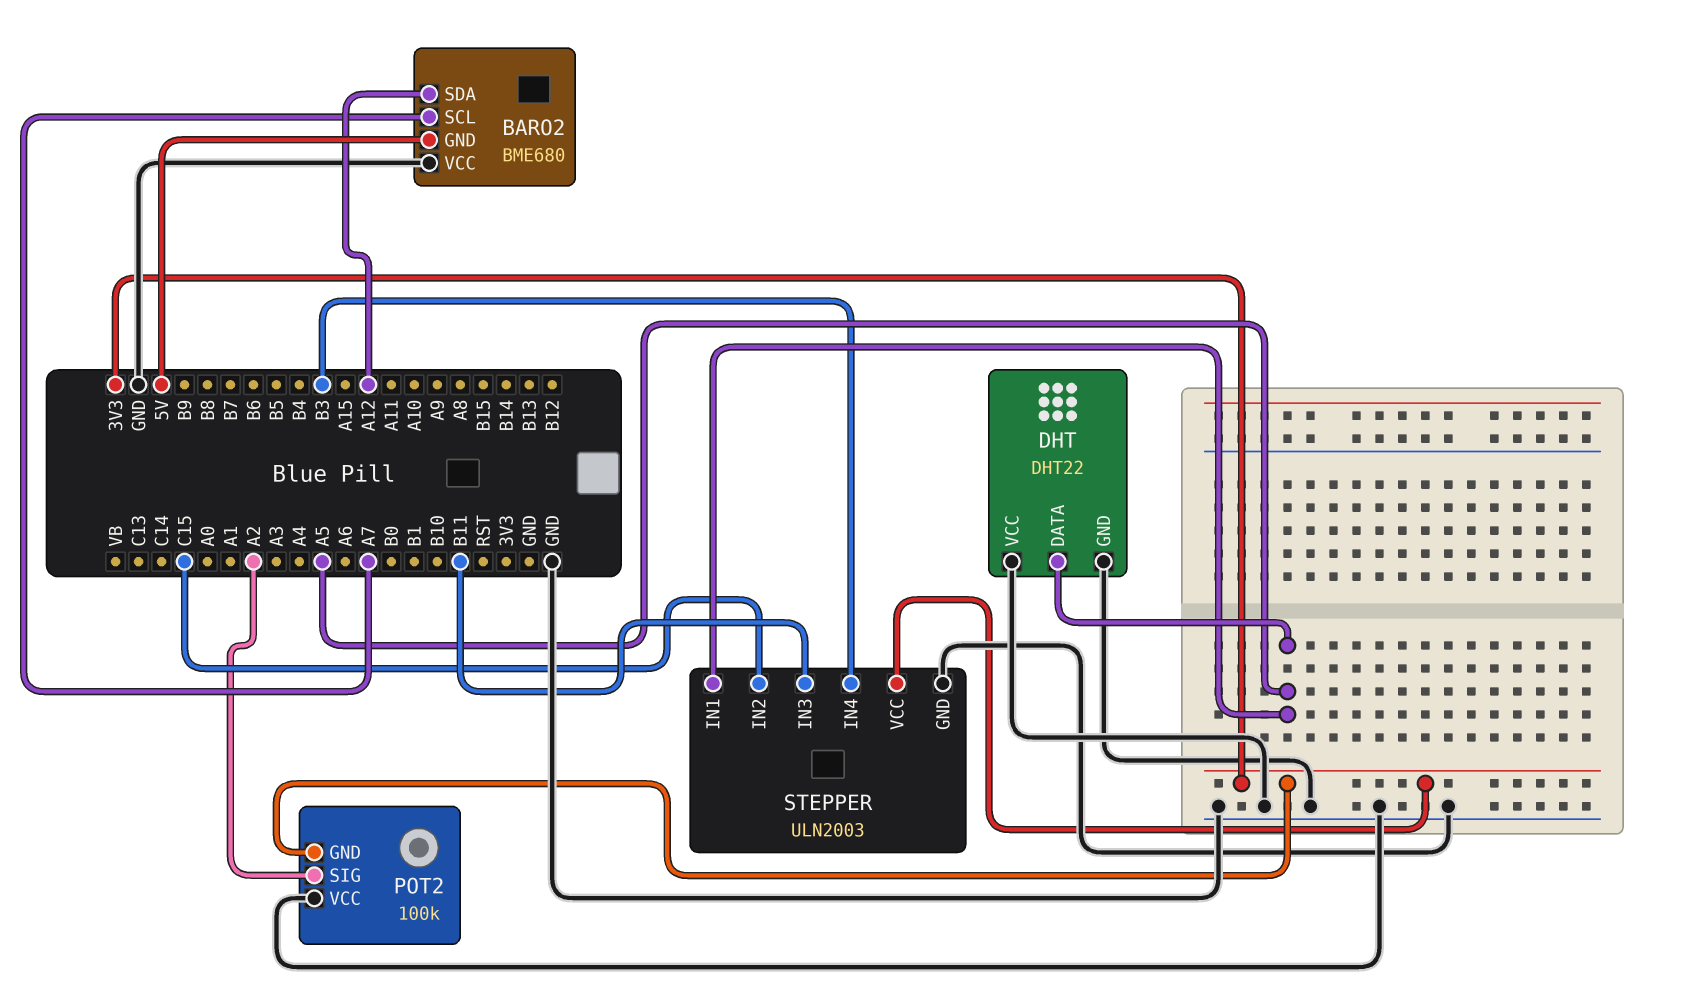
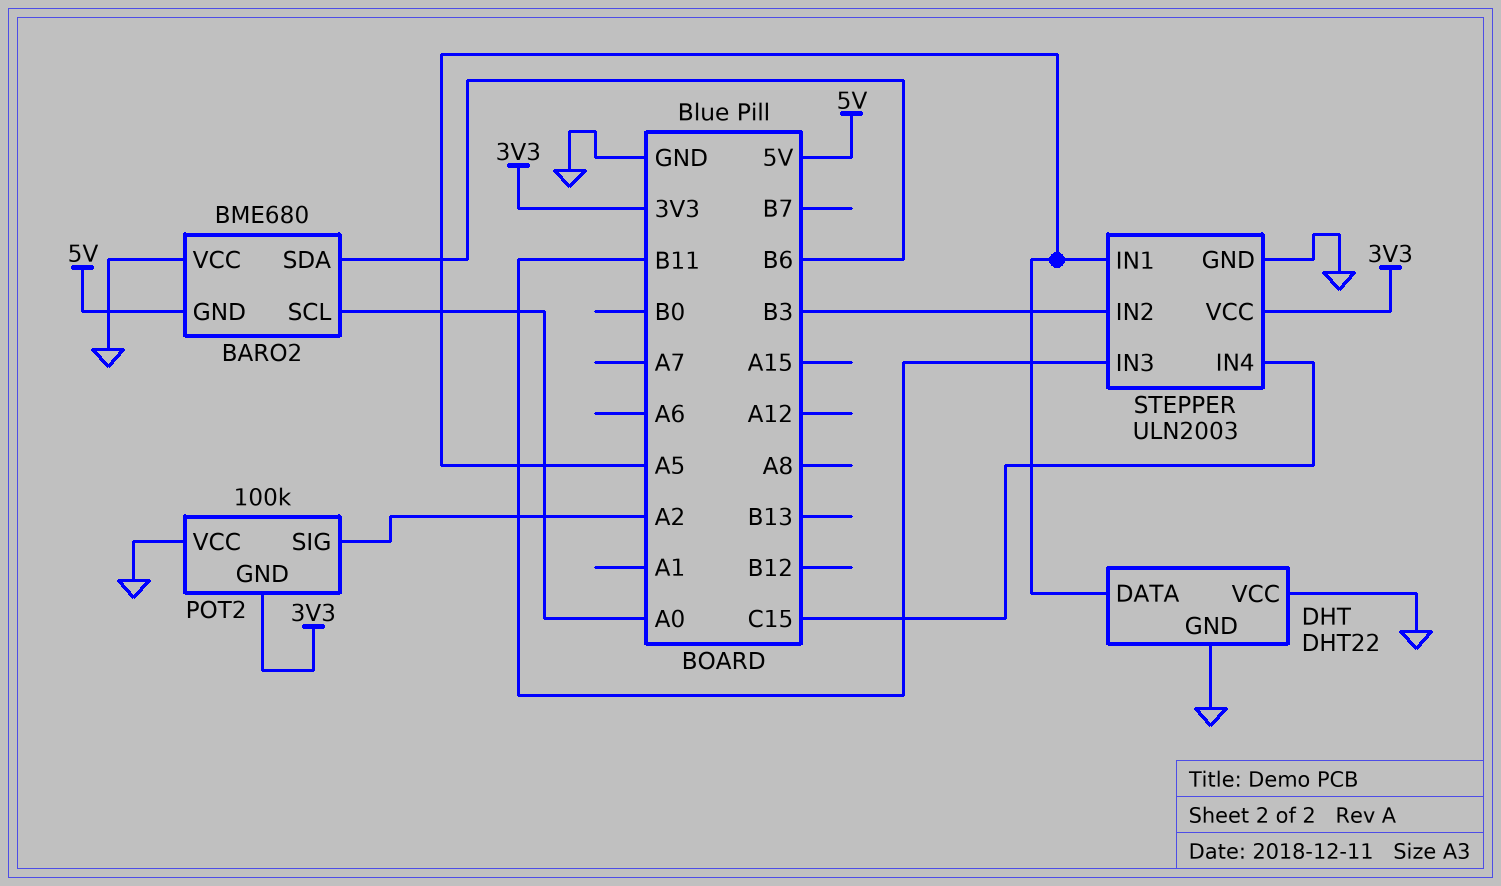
BARO2 pin SCL: A7 -> A0
BARO2 pin SDA: A12 -> B6
STEPPER pin IN2: C15 -> B3
STEPPER pin IN4: B3 -> C15

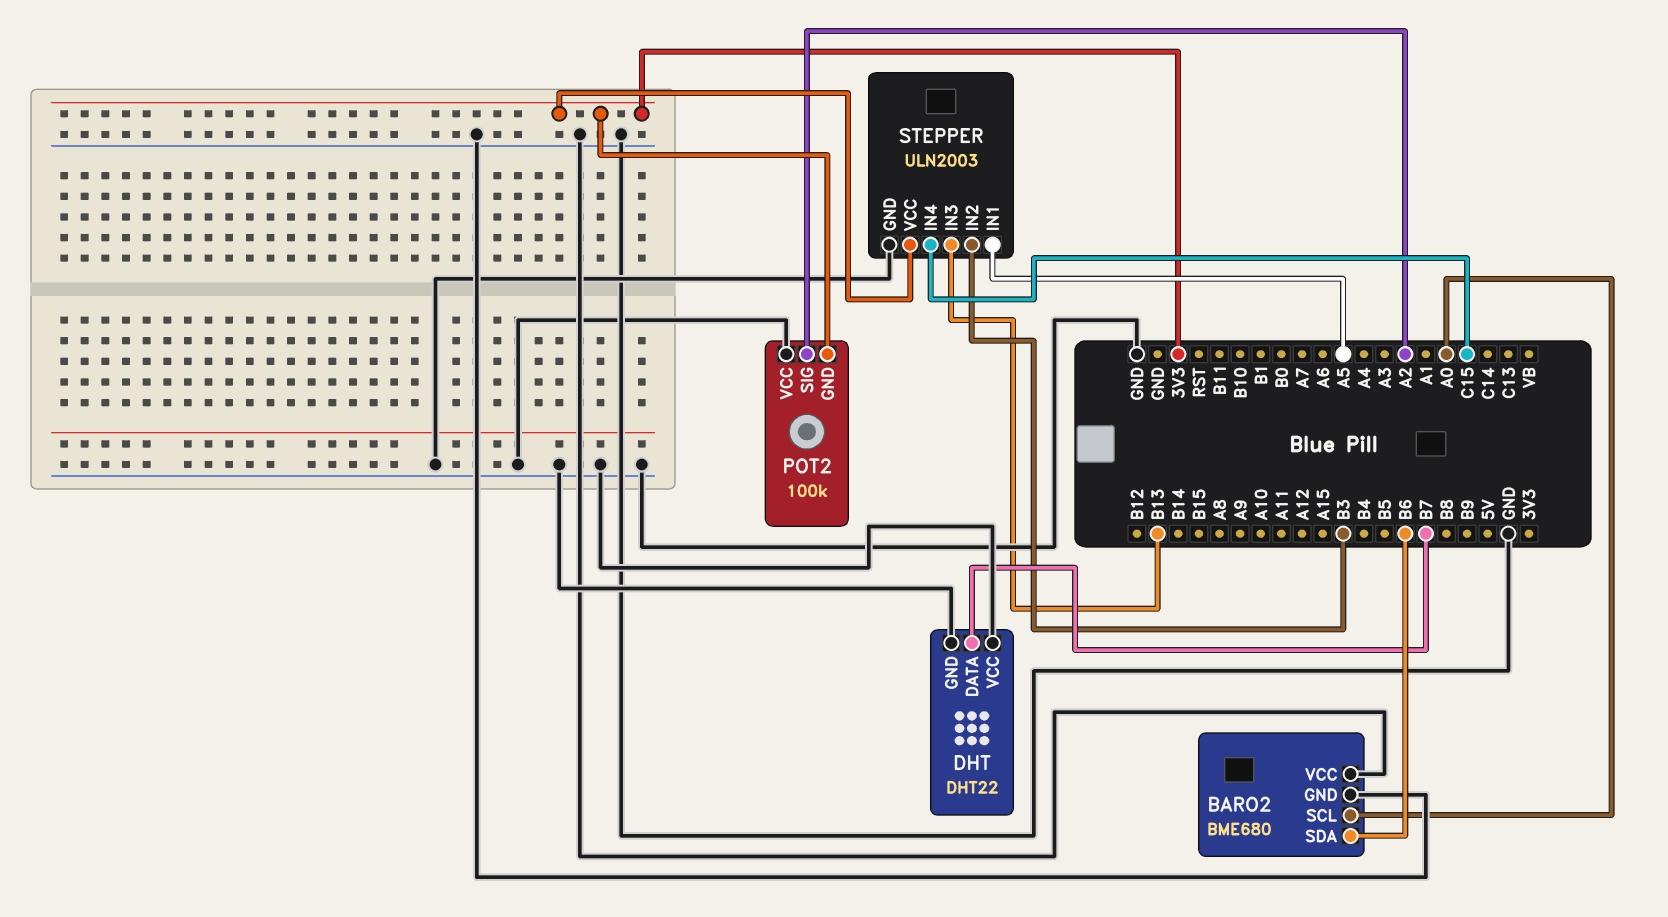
BARO2 pin GND: 5V -> GND
DHT pin DATA: A5 -> B7
STEPPER pin IN3: B11 -> B13

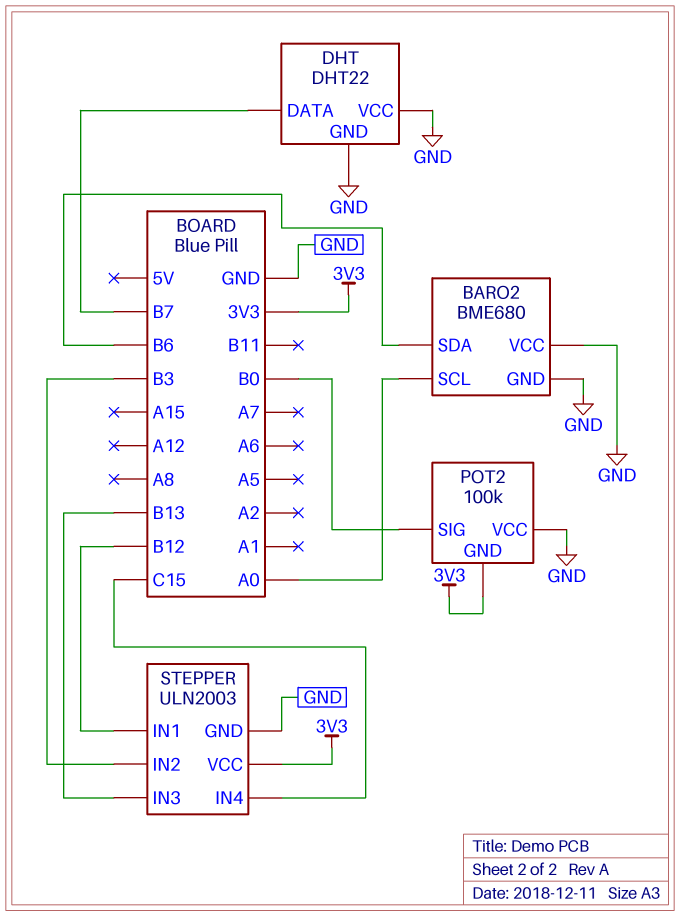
POT2 pin SIG: A2 -> B0
STEPPER pin IN1: A5 -> B12

